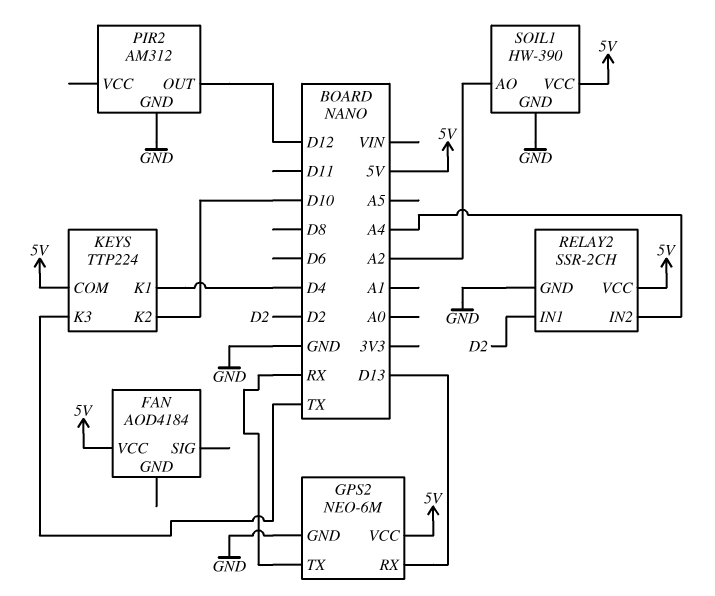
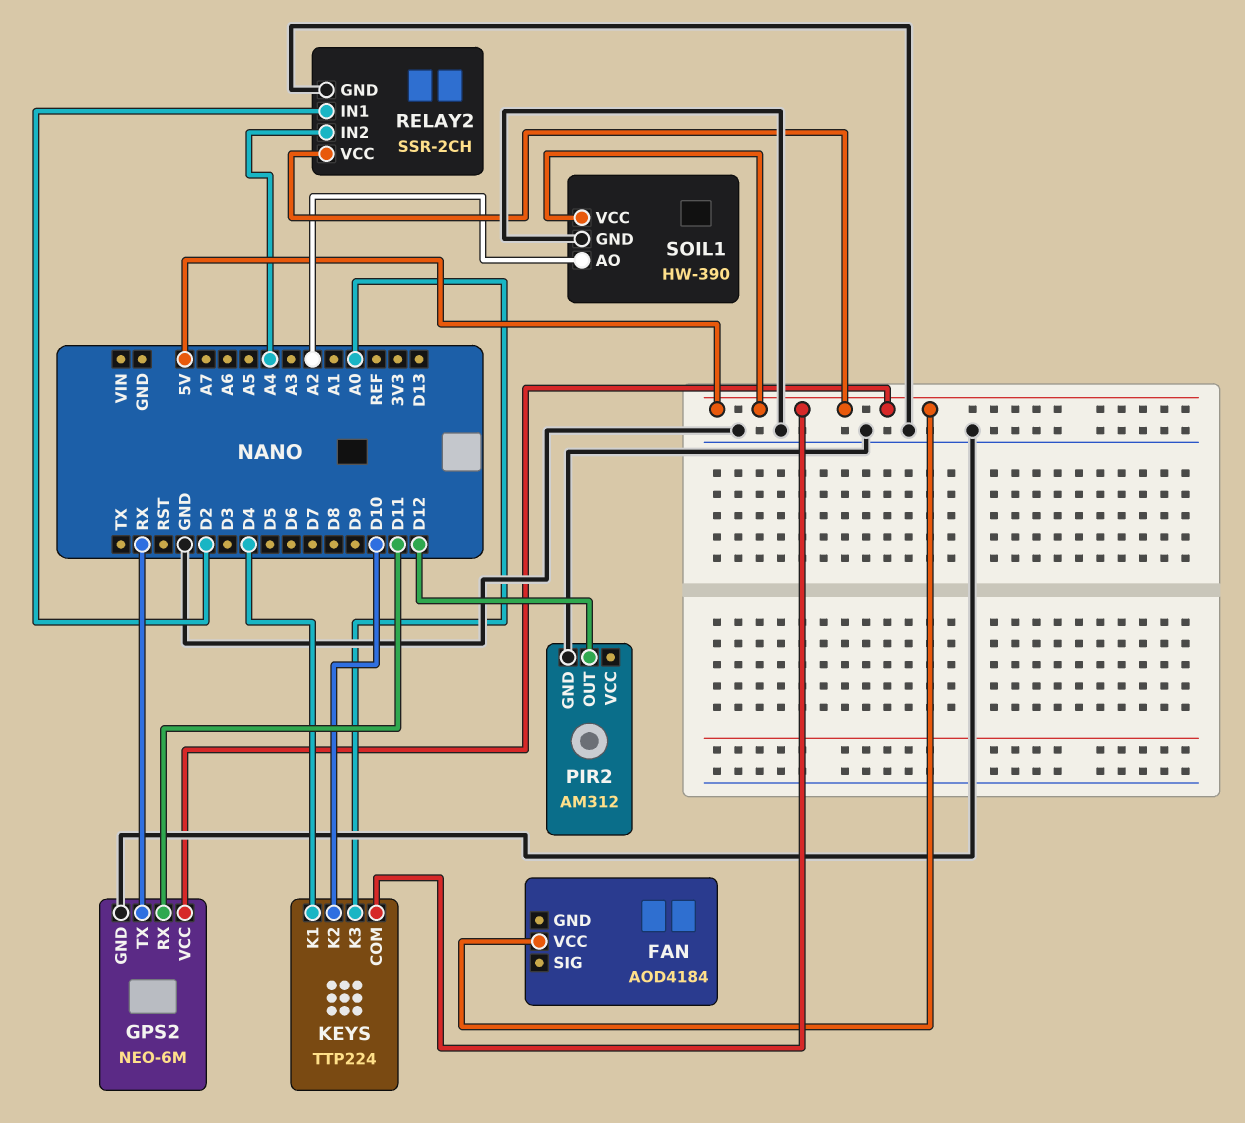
GPS2 pin RX: D13 -> D11
KEYS pin K3: TX -> A0

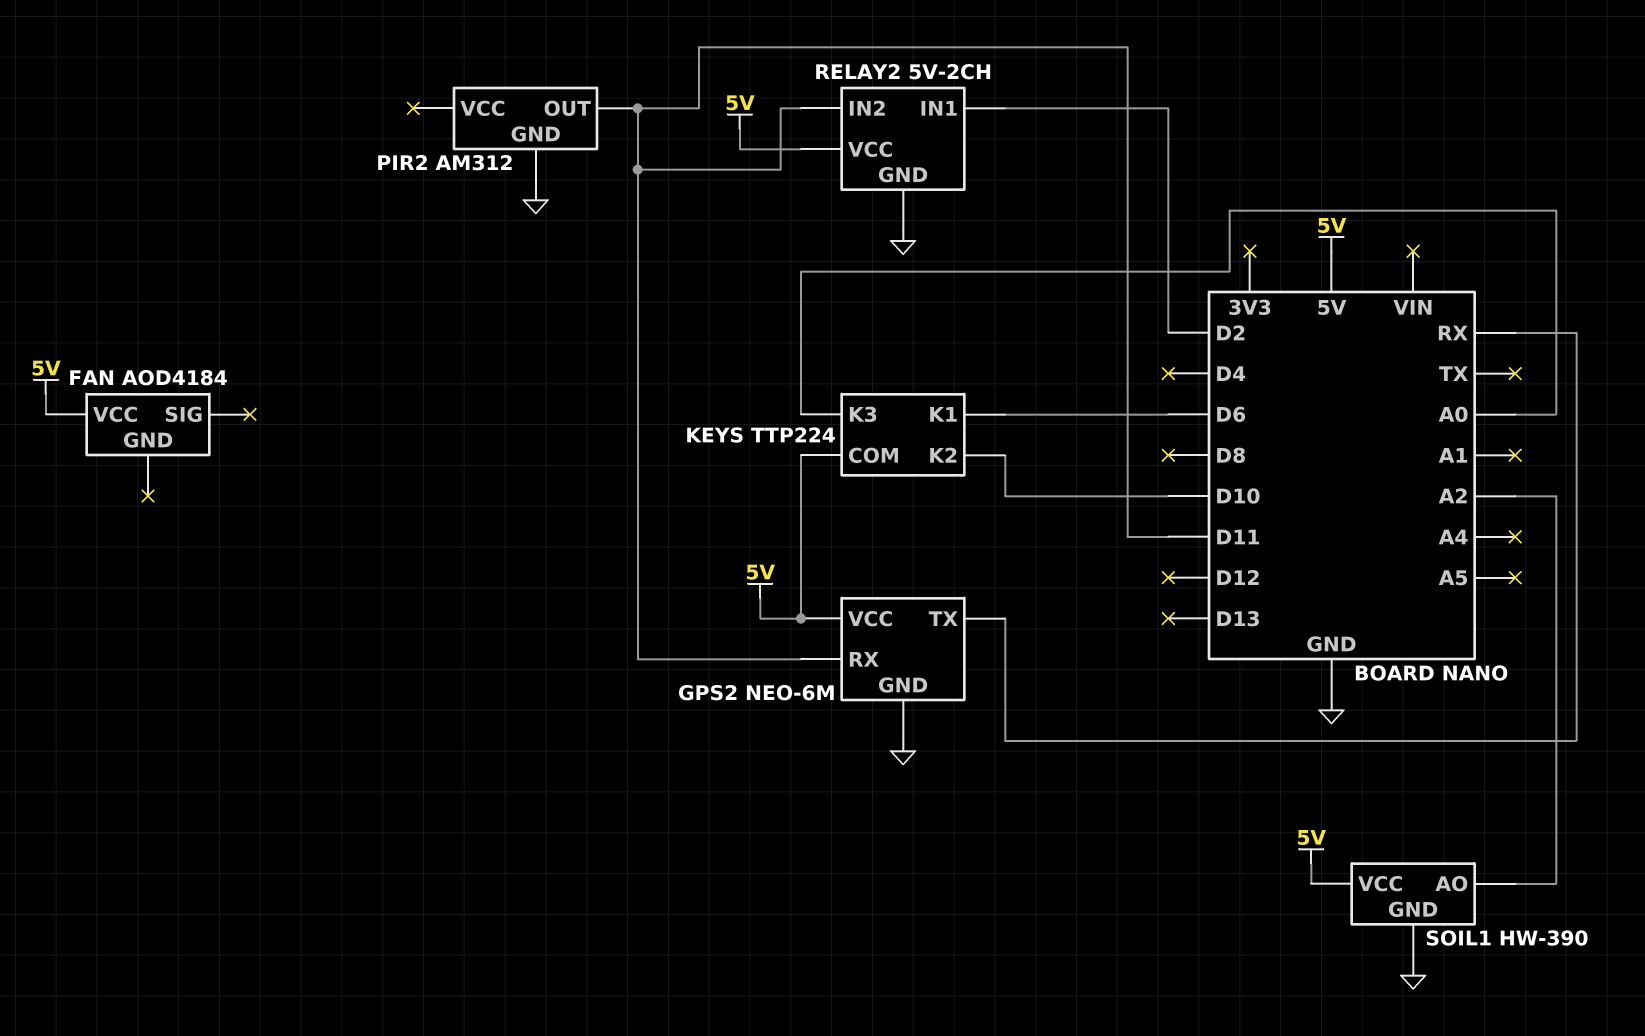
KEYS pin K1: D4 -> D6
PIR2 pin OUT: D12 -> D11
RELAY2: SSR-2CH -> 5V-2CH
RELAY2 pin IN2: A4 -> D11

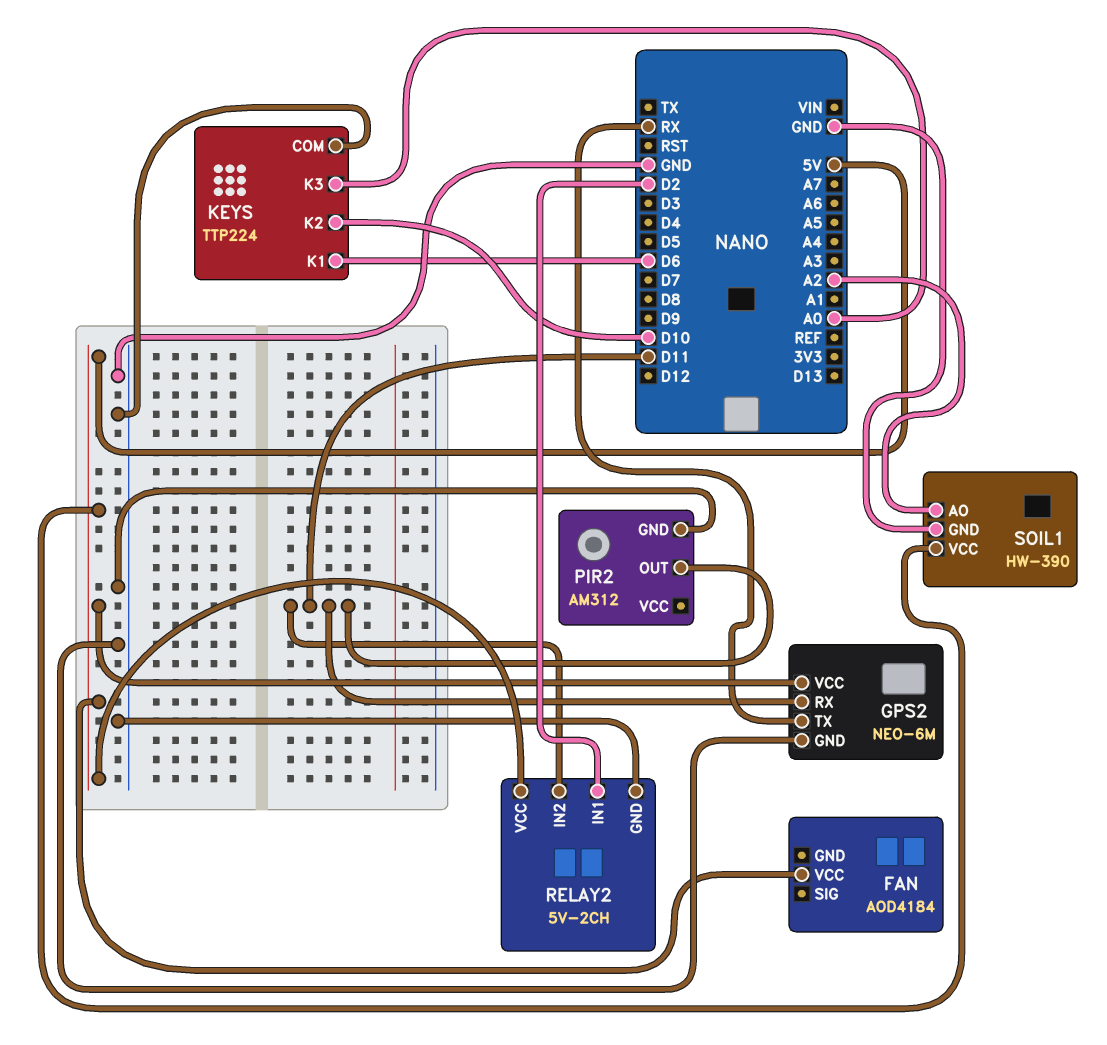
KEYS pin COM: 5V -> GND

